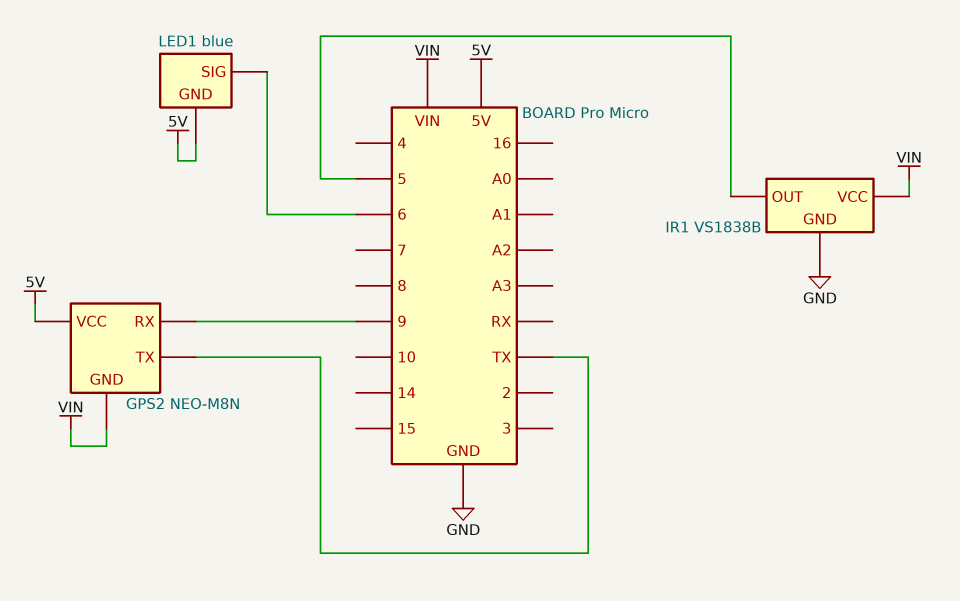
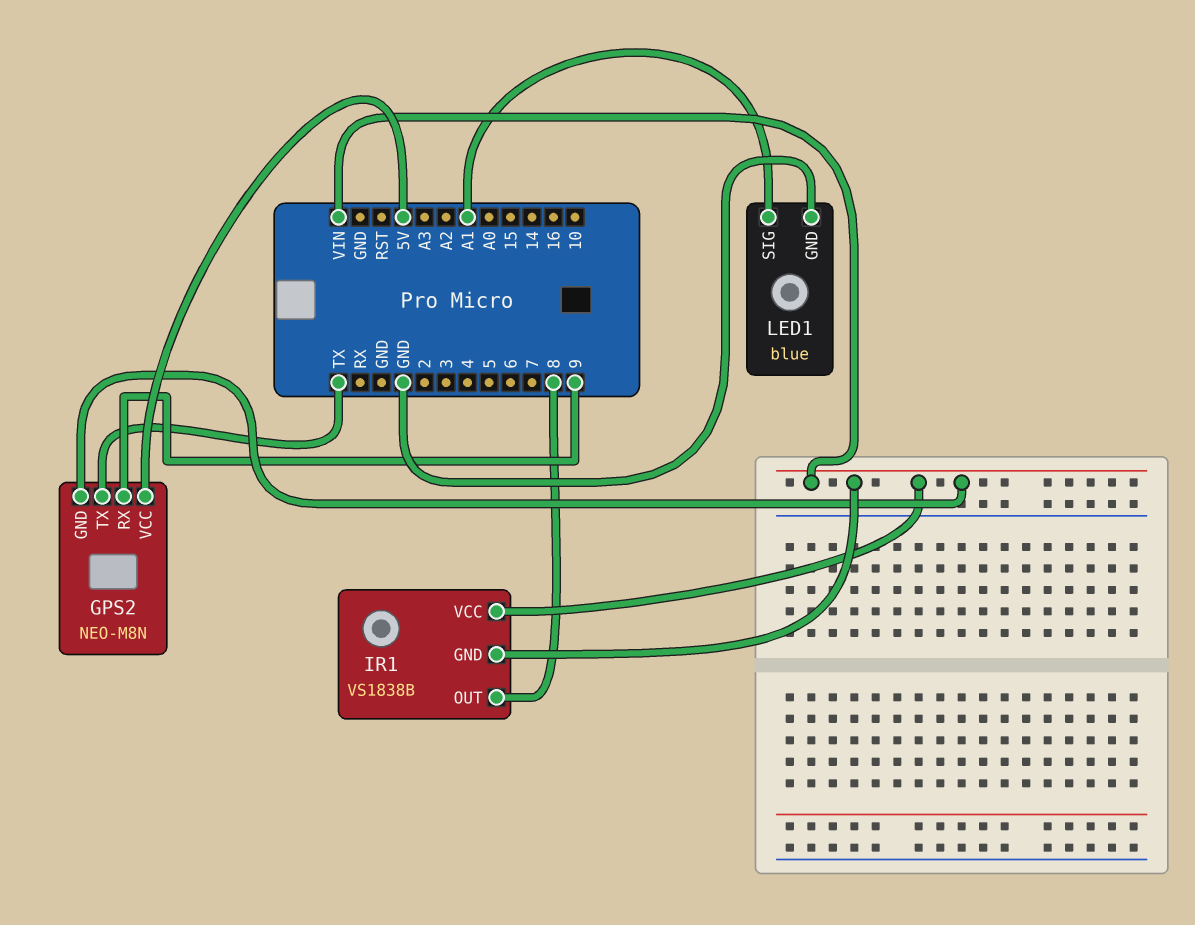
IR1 pin GND: GND -> VIN
IR1 pin OUT: 5 -> 8
LED1 pin GND: 5V -> GND
LED1 pin SIG: 6 -> A1

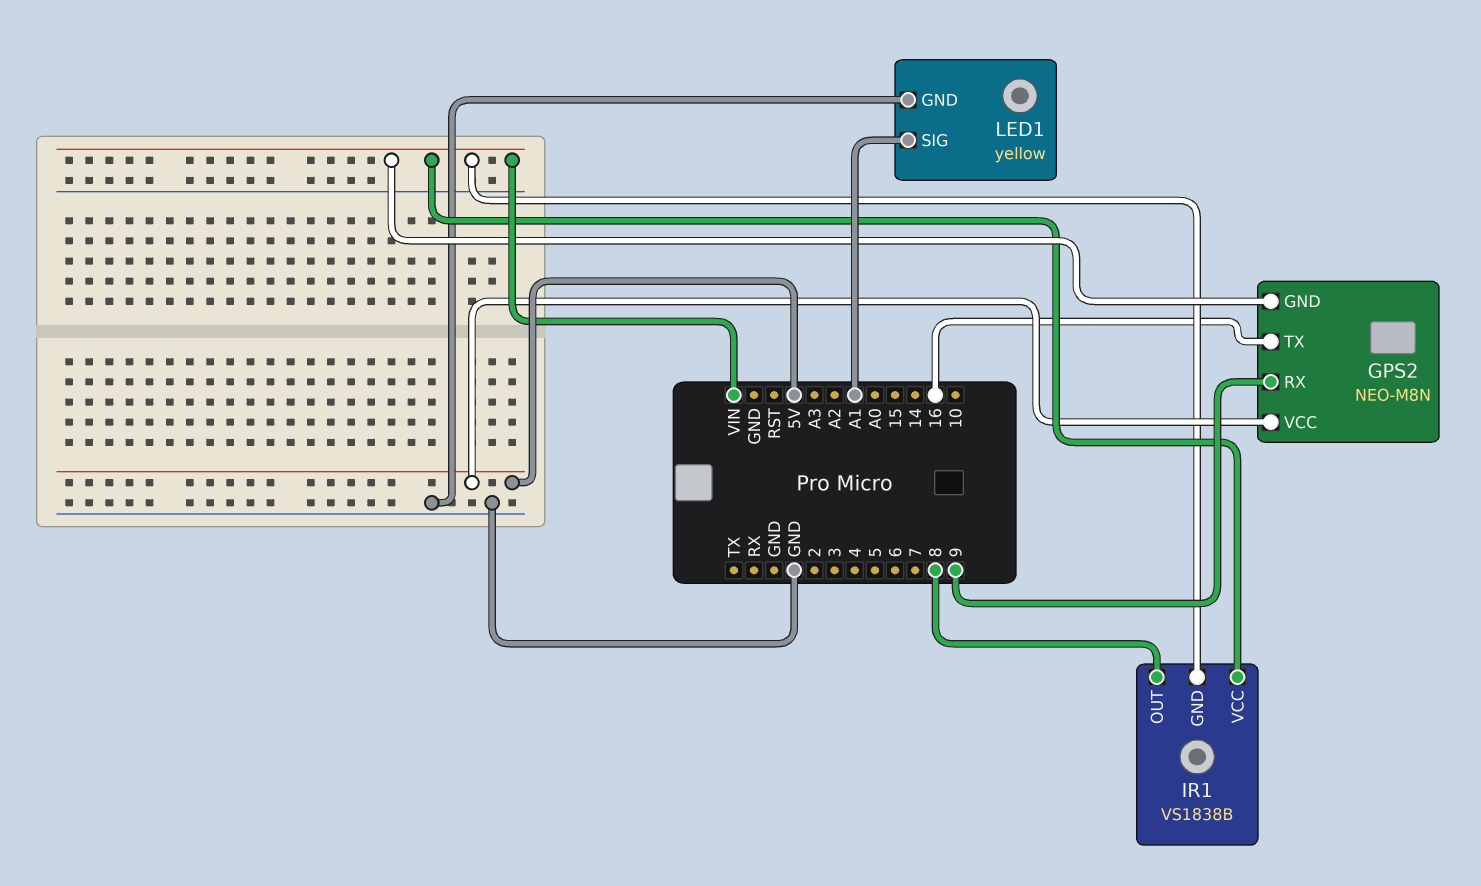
GPS2 pin TX: TX -> 16
LED1: blue -> yellow

